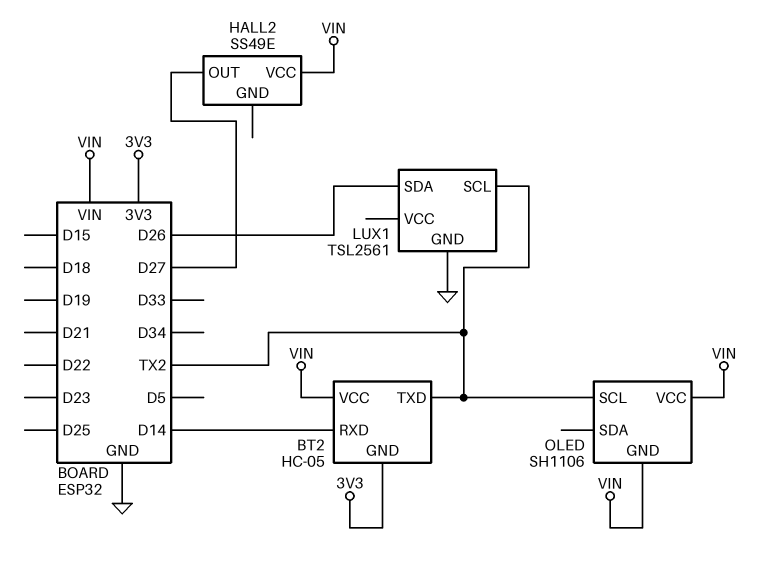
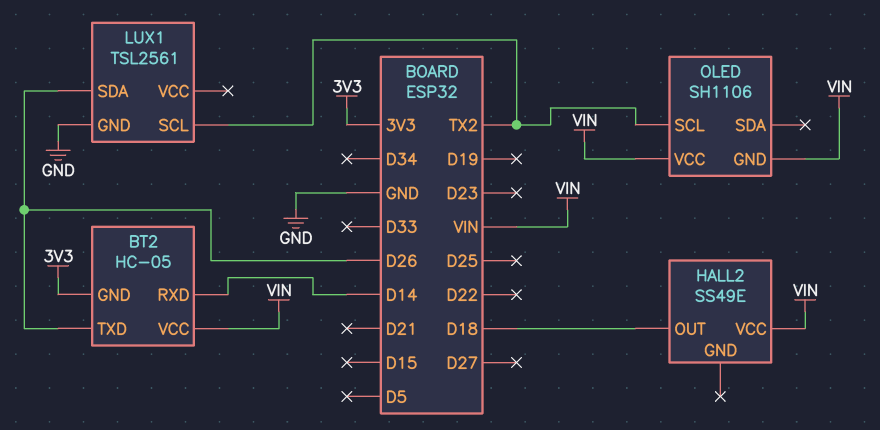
BT2 pin TXD: TX2 -> D26
HALL2 pin OUT: D27 -> D18

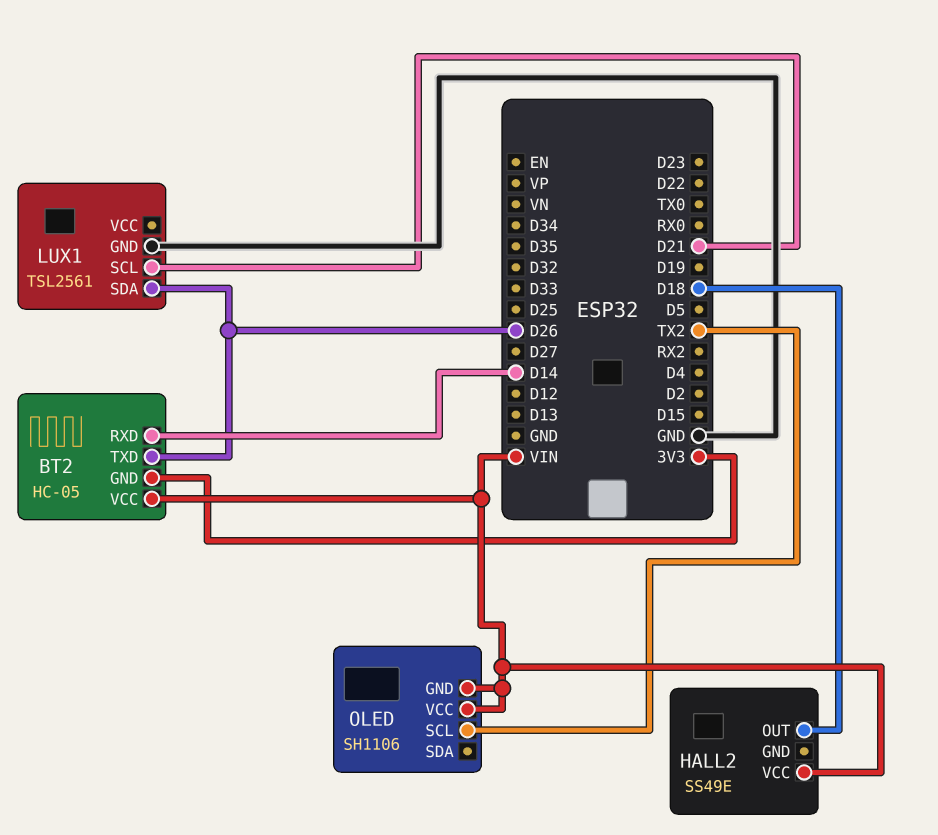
LUX1 pin SCL: TX2 -> D21

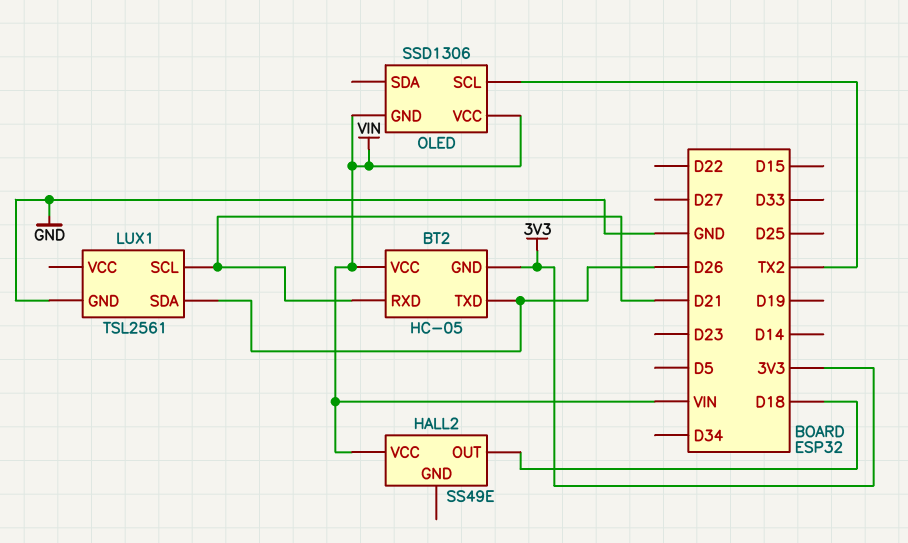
BT2 pin RXD: D14 -> D21
OLED: SH1106 -> SSD1306

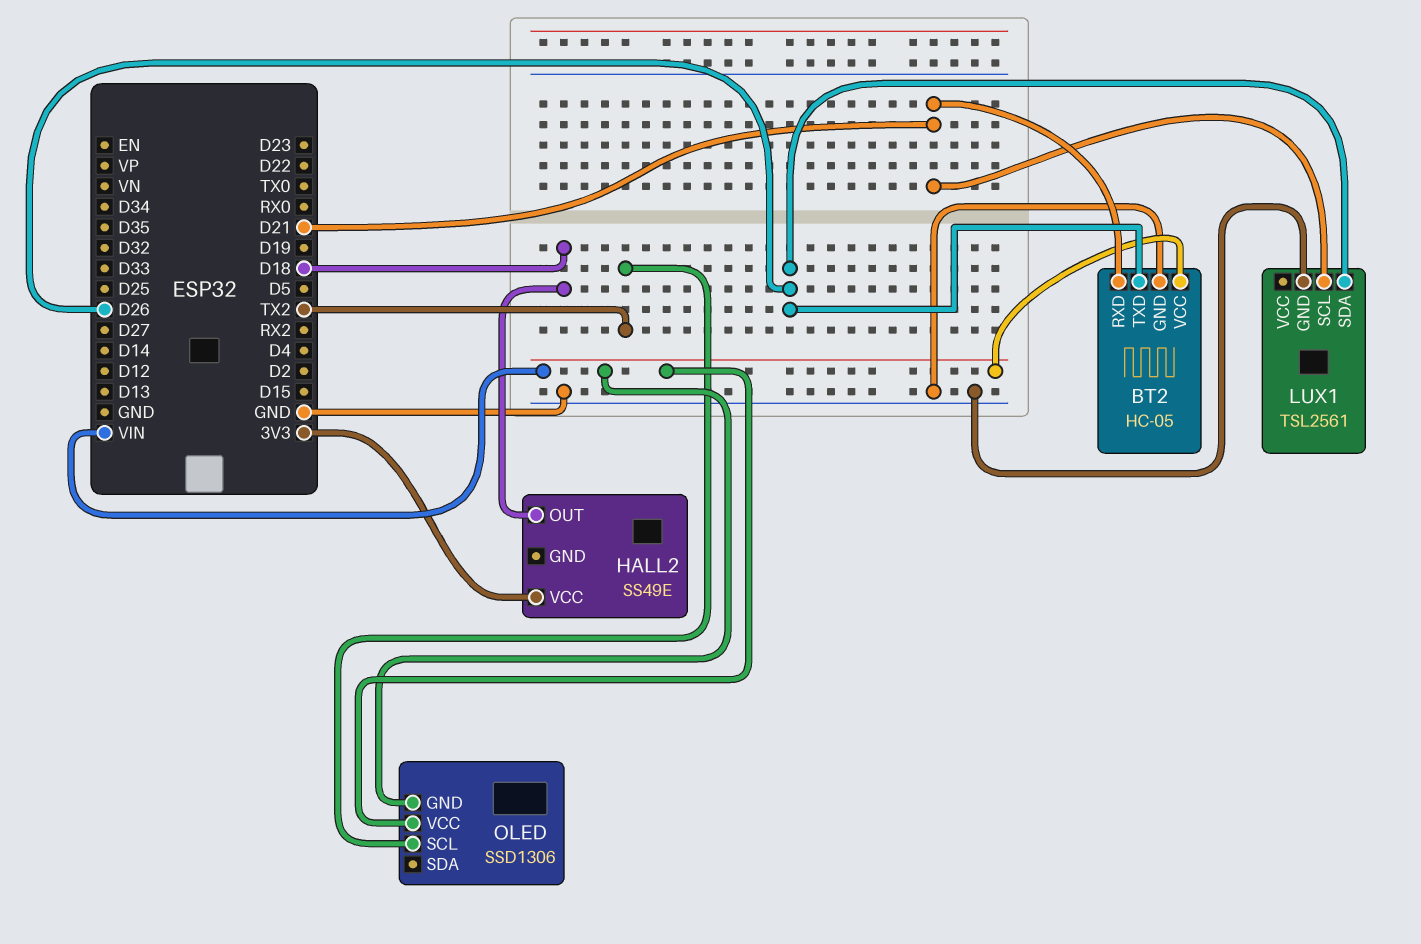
BT2 pin GND: 3V3 -> GND
HALL2 pin VCC: VIN -> 3V3

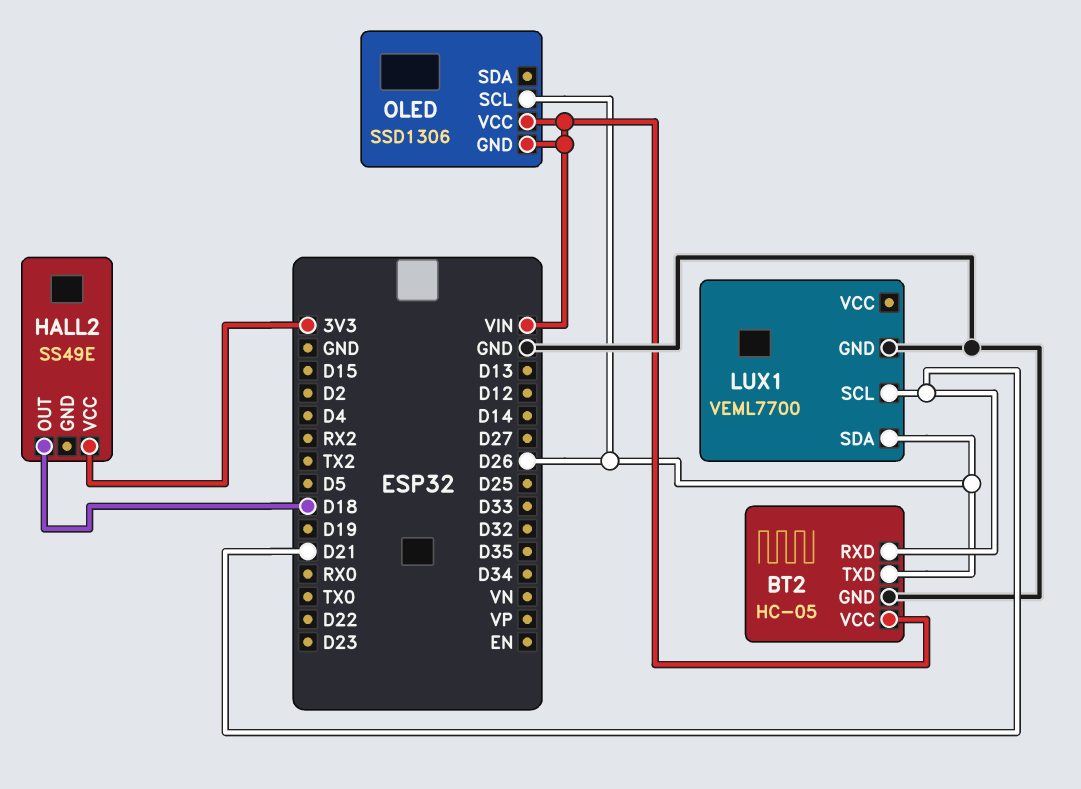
LUX1: TSL2561 -> VEML7700
OLED pin SCL: TX2 -> D26

